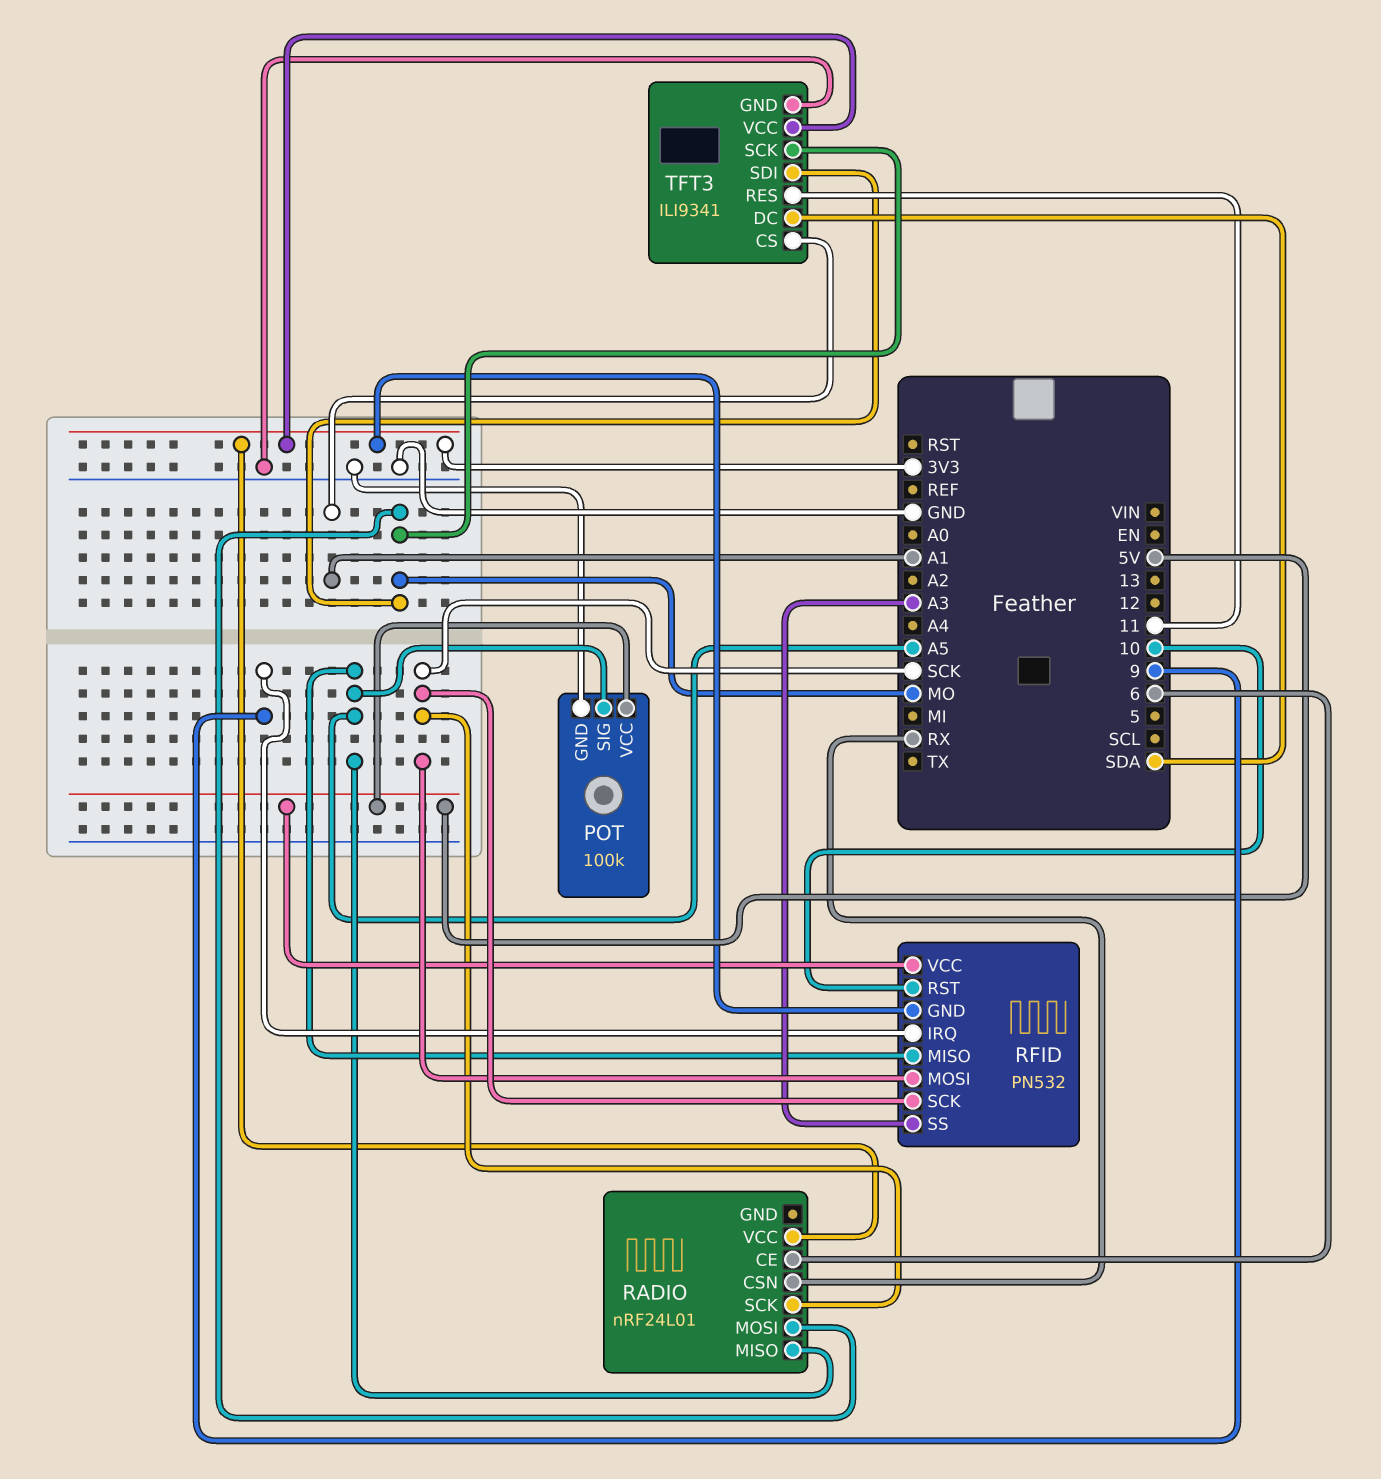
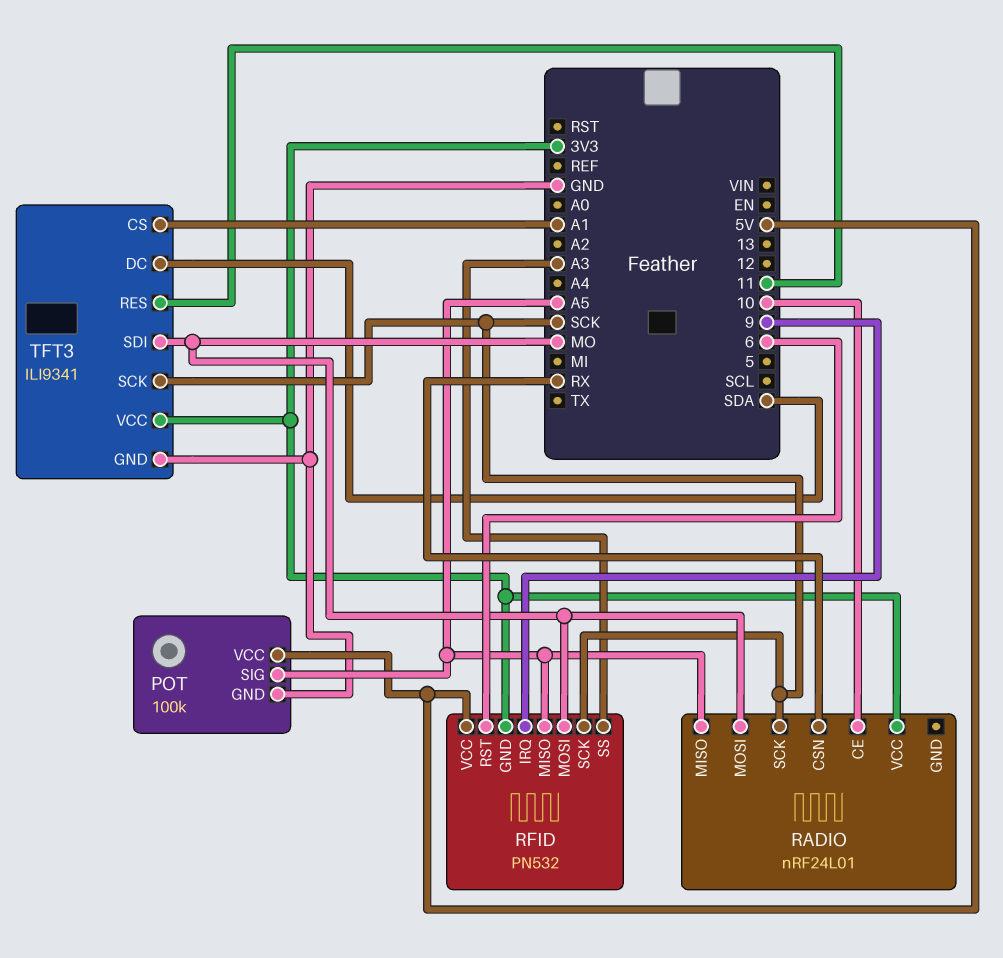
RADIO pin CE: 6 -> 10
RFID pin MOSI: SCK -> MO
RFID pin RST: 10 -> 6
TFT3 pin SCK: MO -> SCK

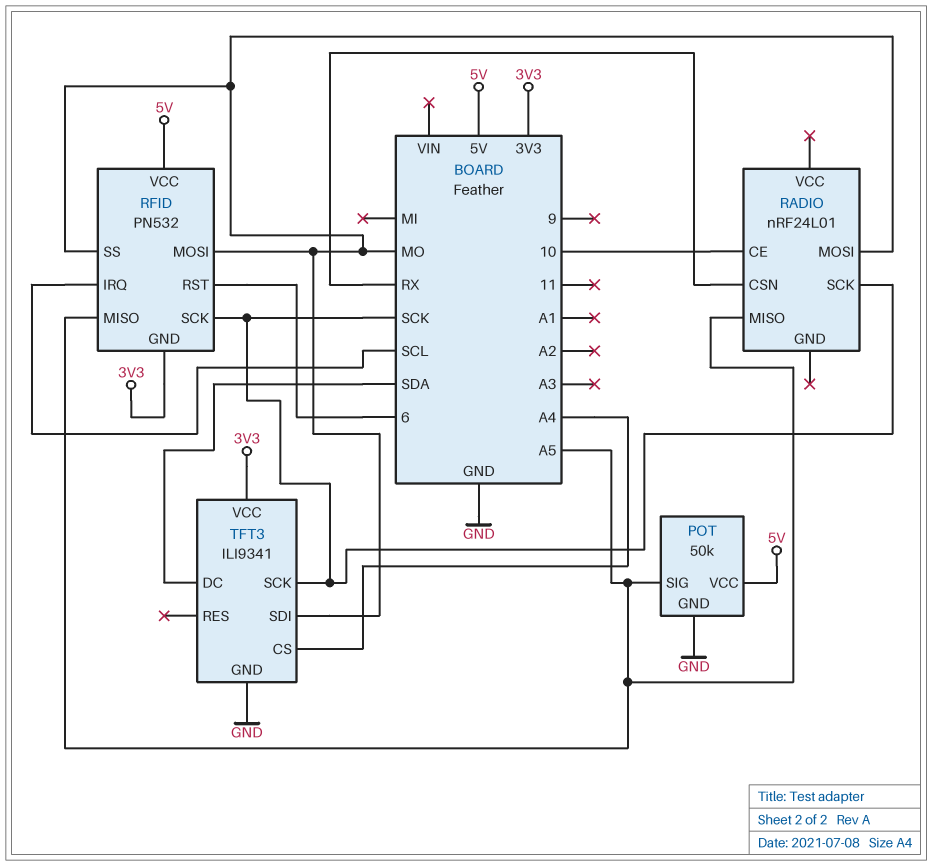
POT: 100k -> 50k
RADIO pin VCC: 3V3 -> none
RFID pin IRQ: 9 -> SCL
RFID pin SS: A3 -> MO
TFT3 pin CS: A1 -> A4
TFT3 pin RES: 11 -> none

